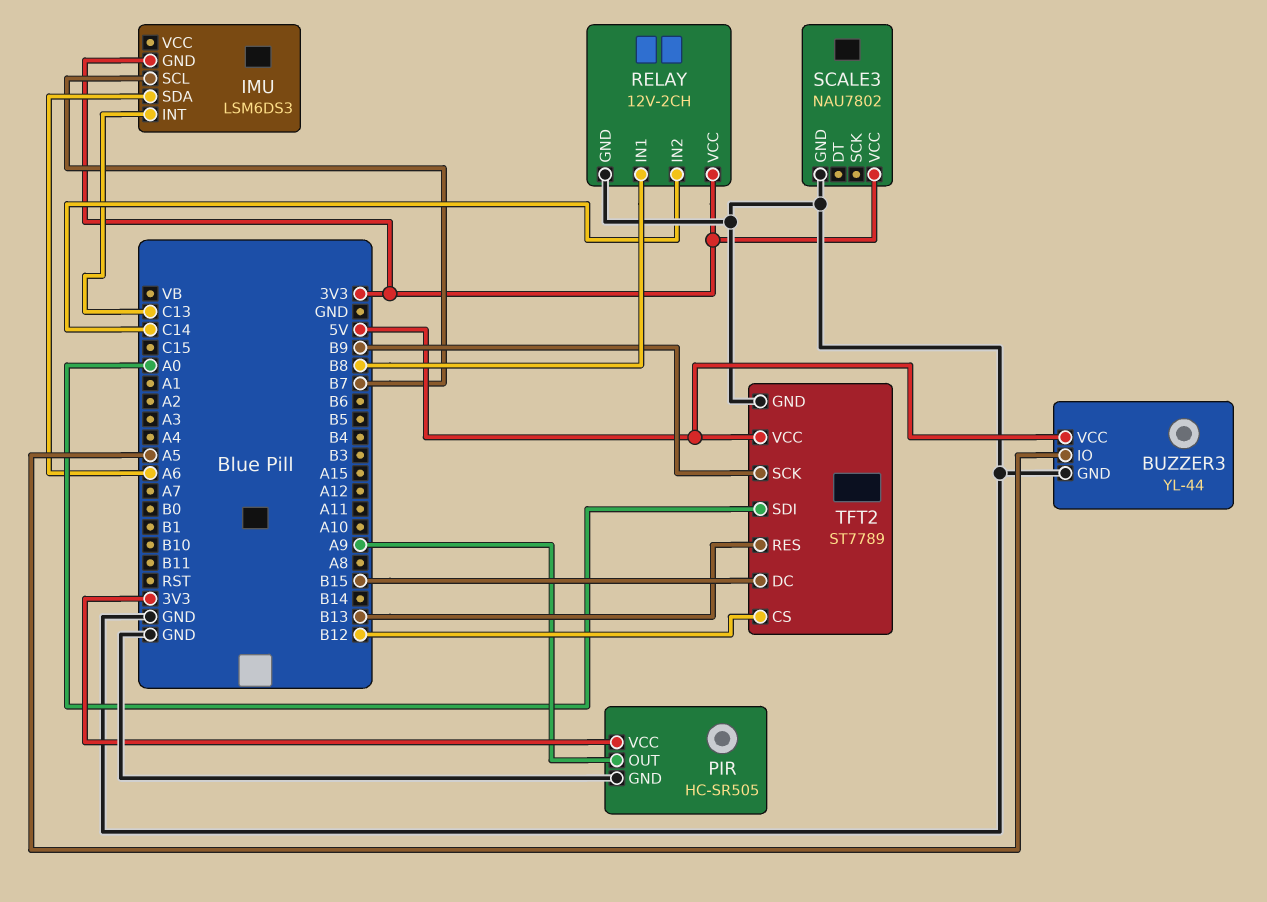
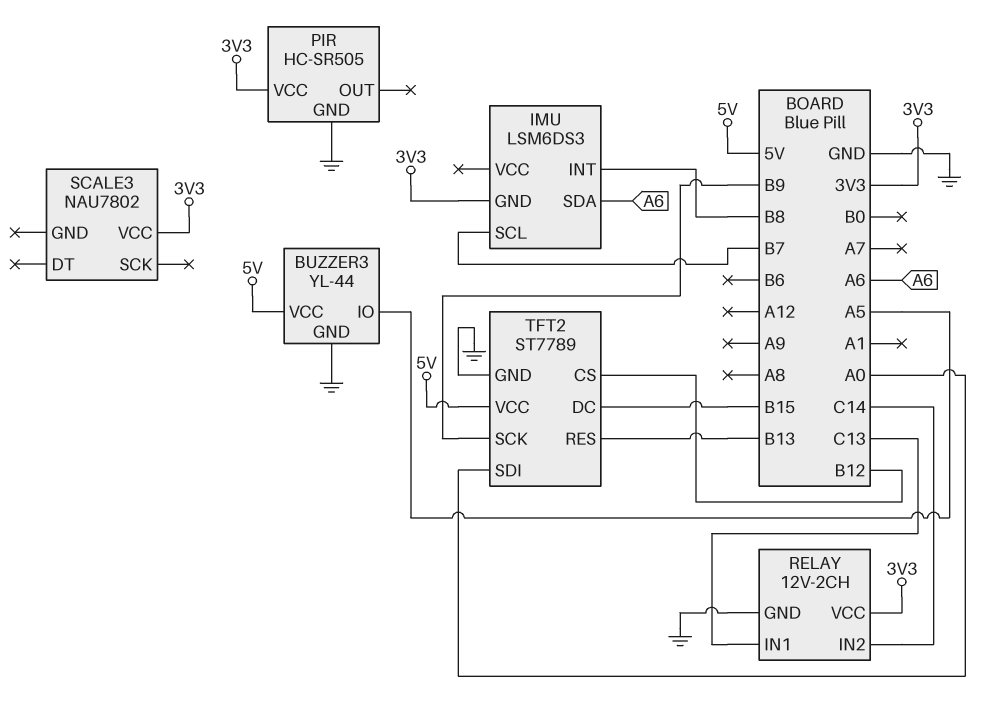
IMU pin INT: C13 -> B8
PIR pin OUT: A9 -> none
RELAY pin IN1: B8 -> C13
SCALE3 pin GND: GND -> none

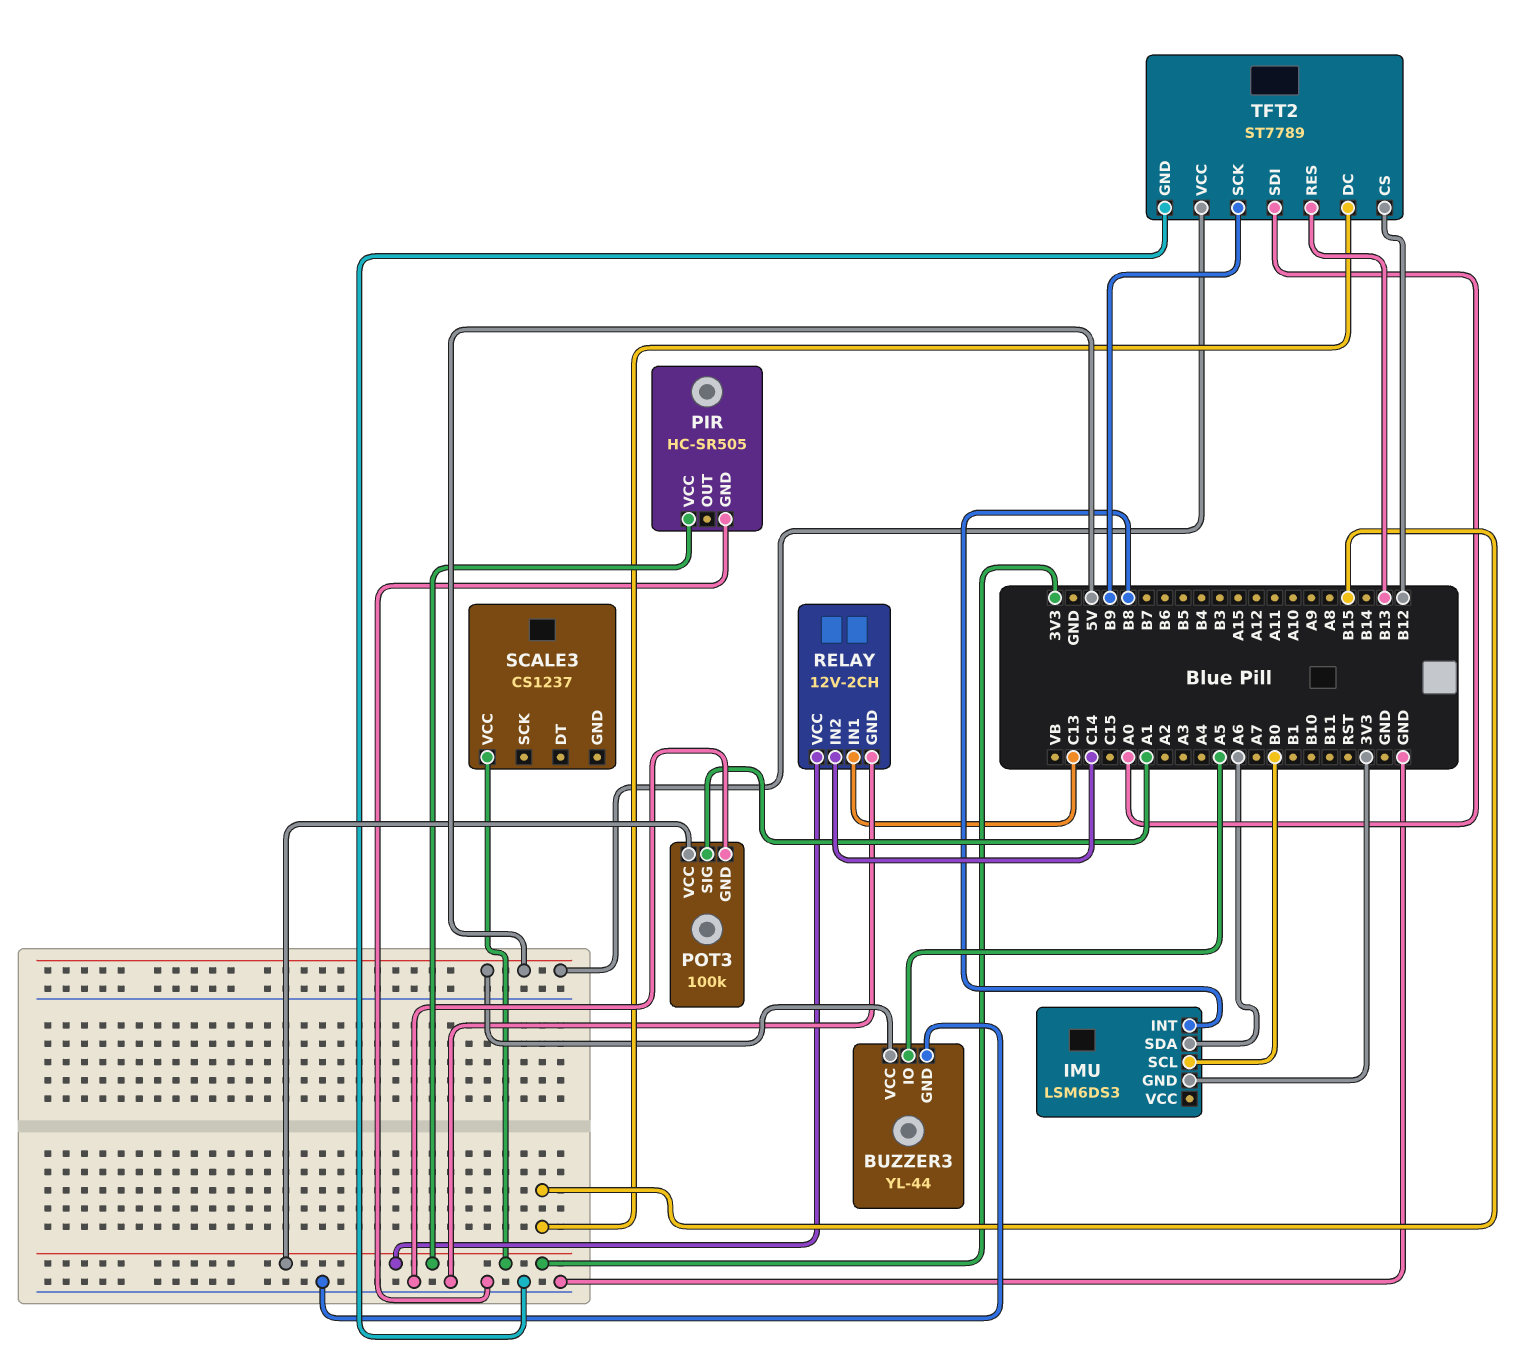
IMU pin SCL: B7 -> B0
POT3: none -> 100k
POT3 pin GND: none -> GND
POT3 pin SIG: none -> A1
POT3 pin VCC: none -> 3V3
SCALE3: NAU7802 -> CS1237

